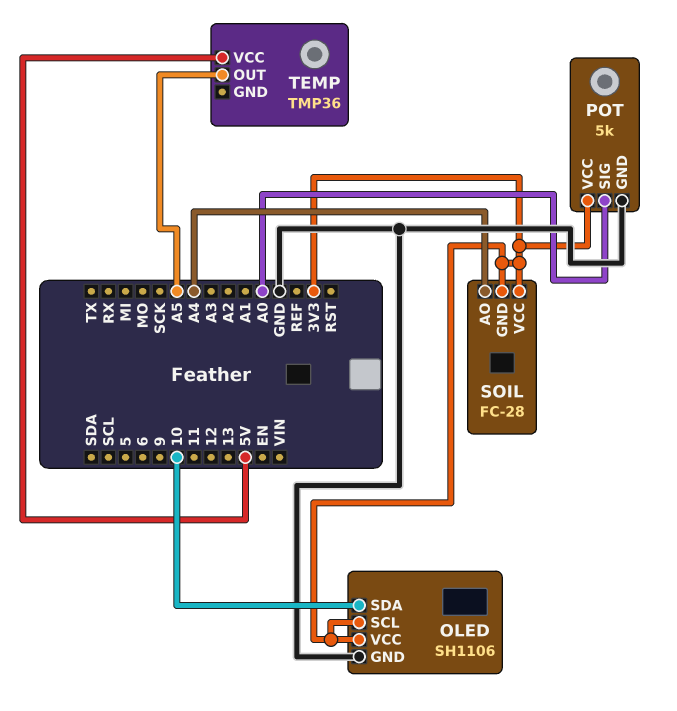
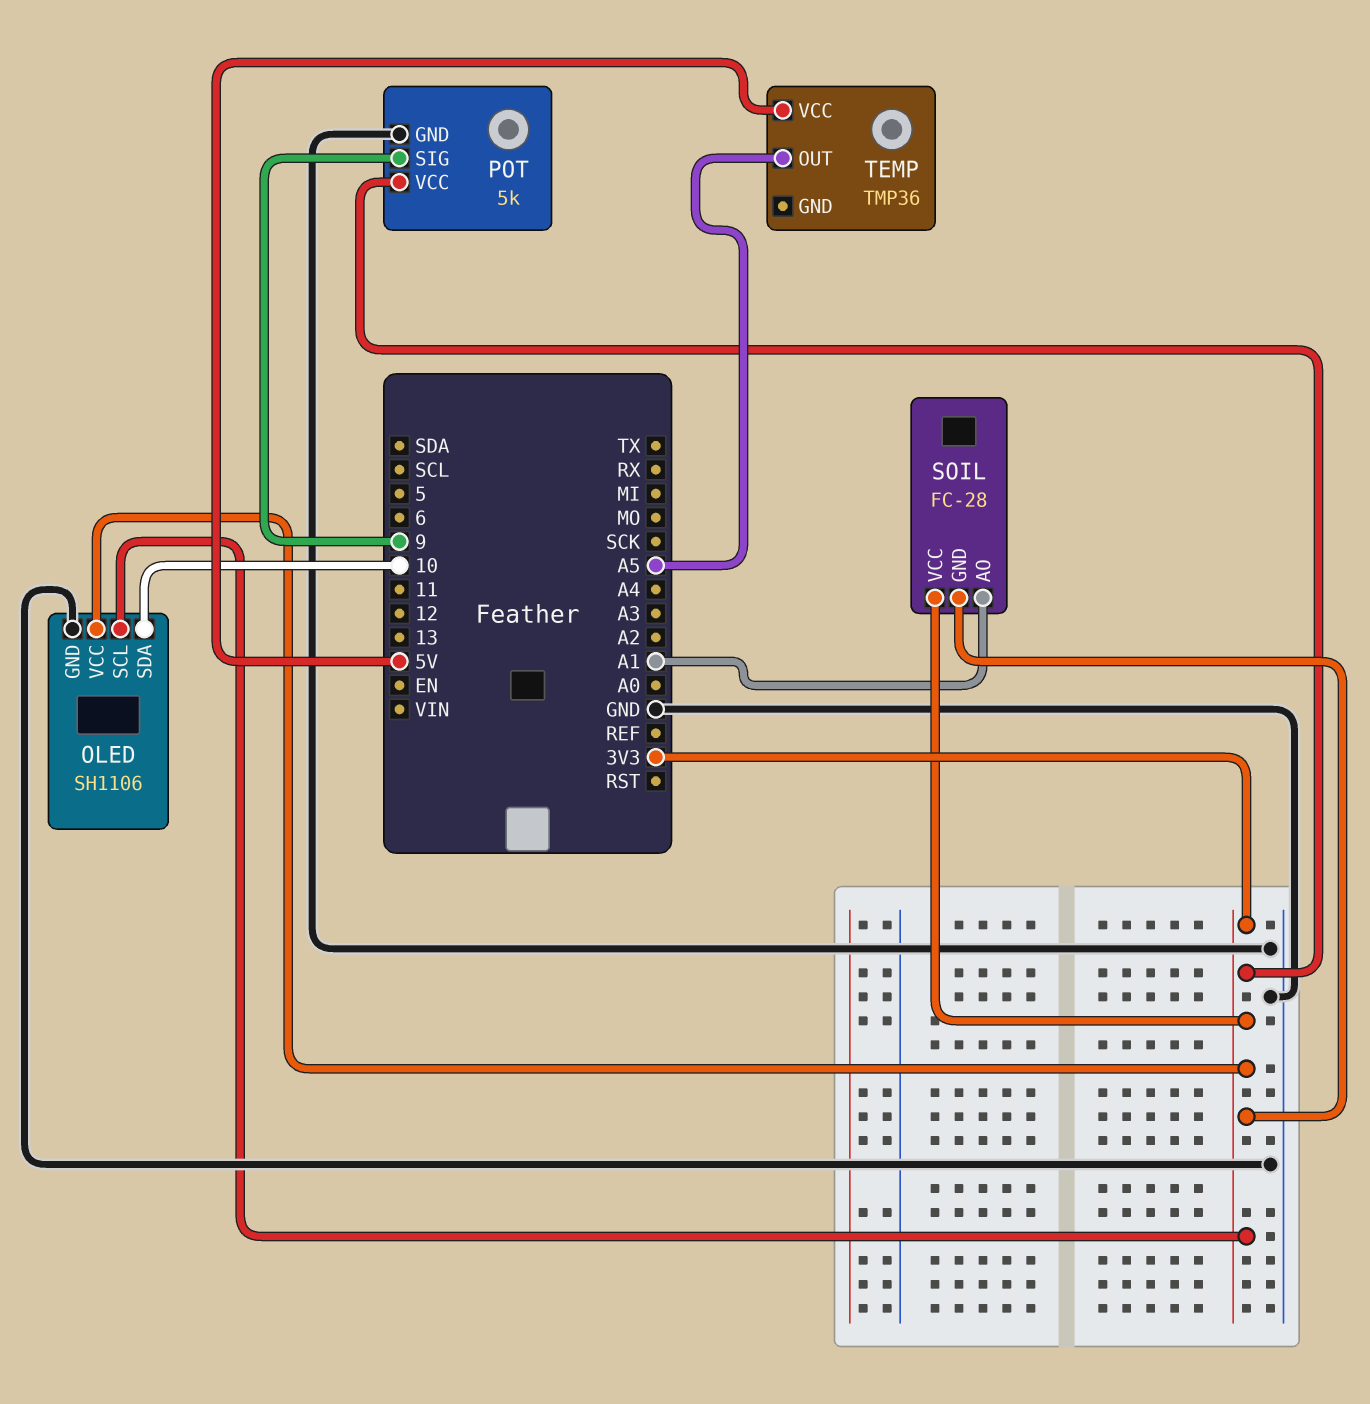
POT pin SIG: A0 -> 9
SOIL pin AO: A4 -> A1

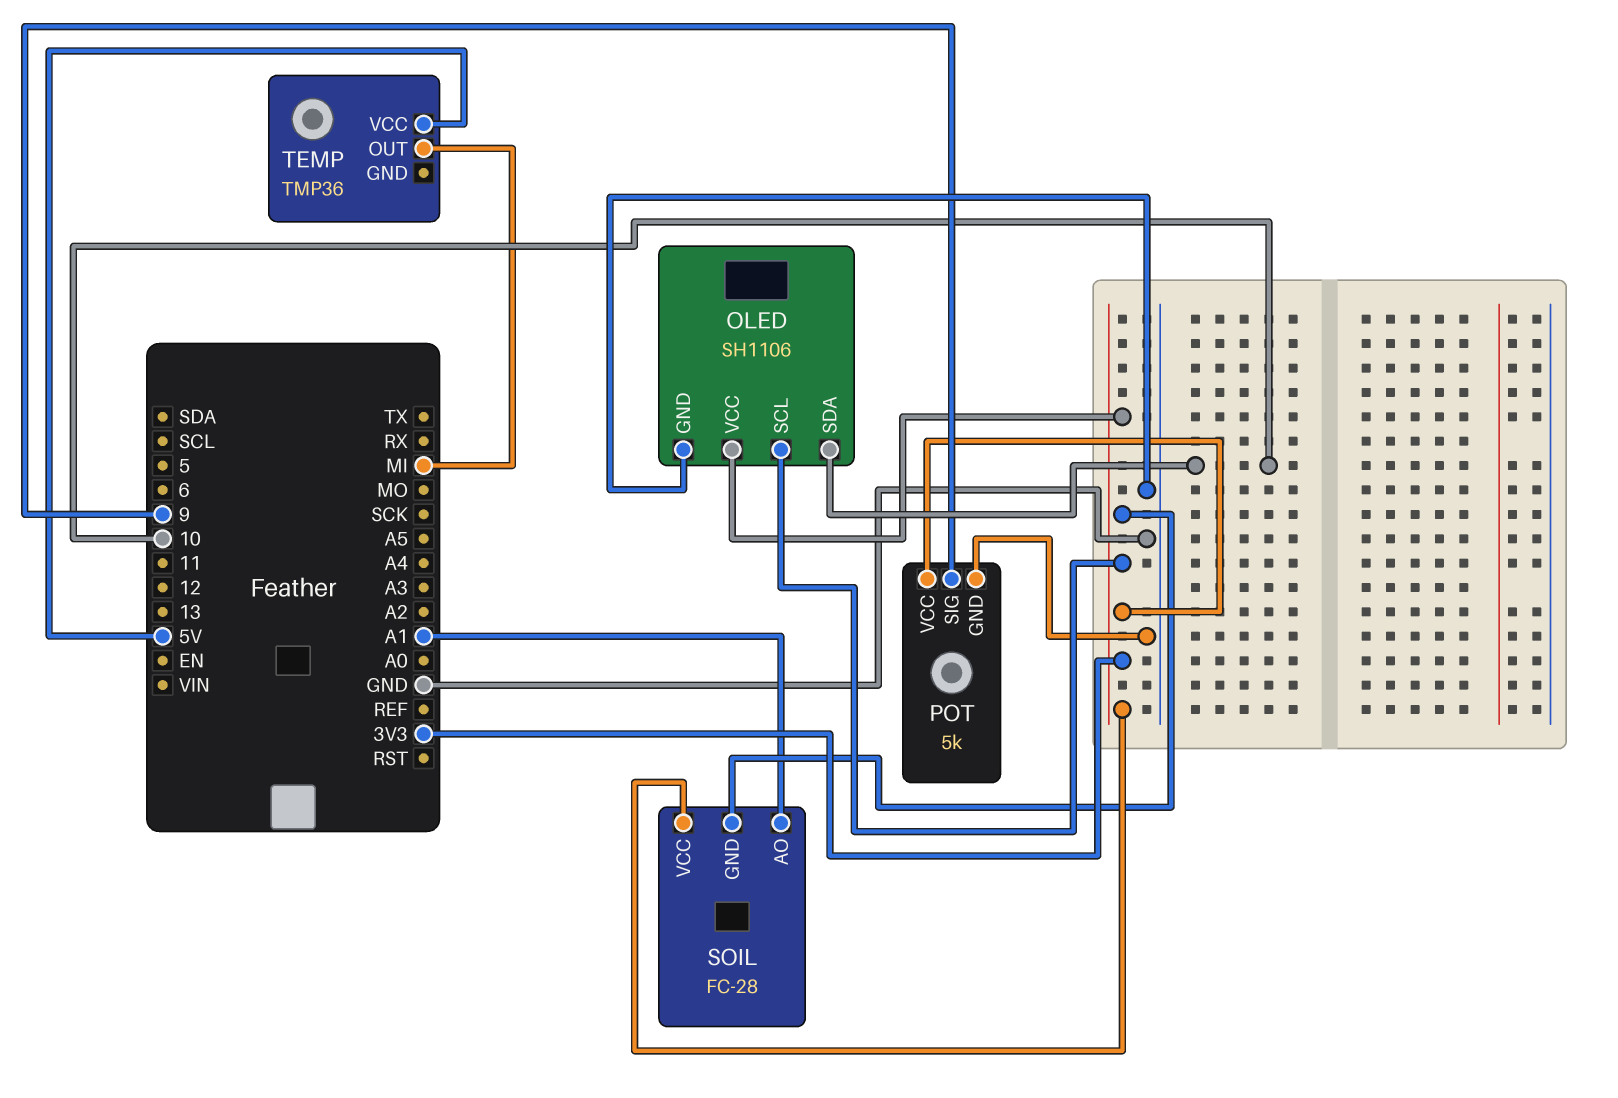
TEMP pin OUT: A5 -> MI

